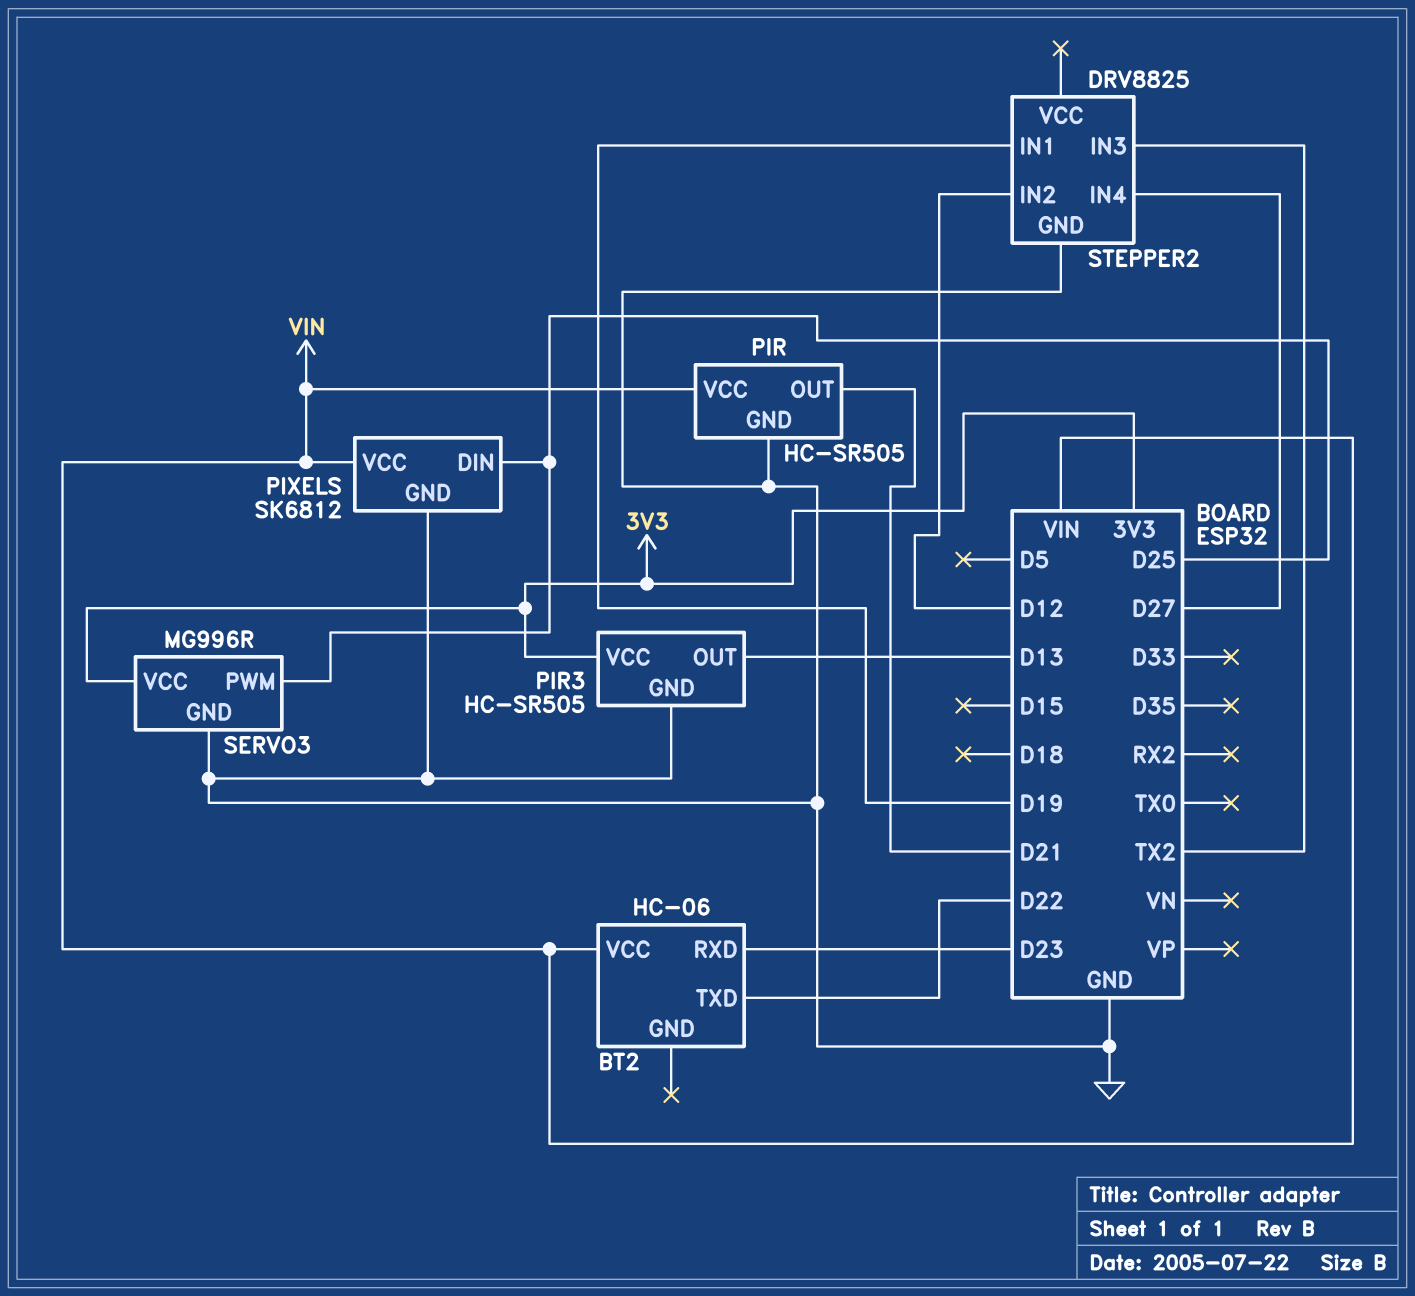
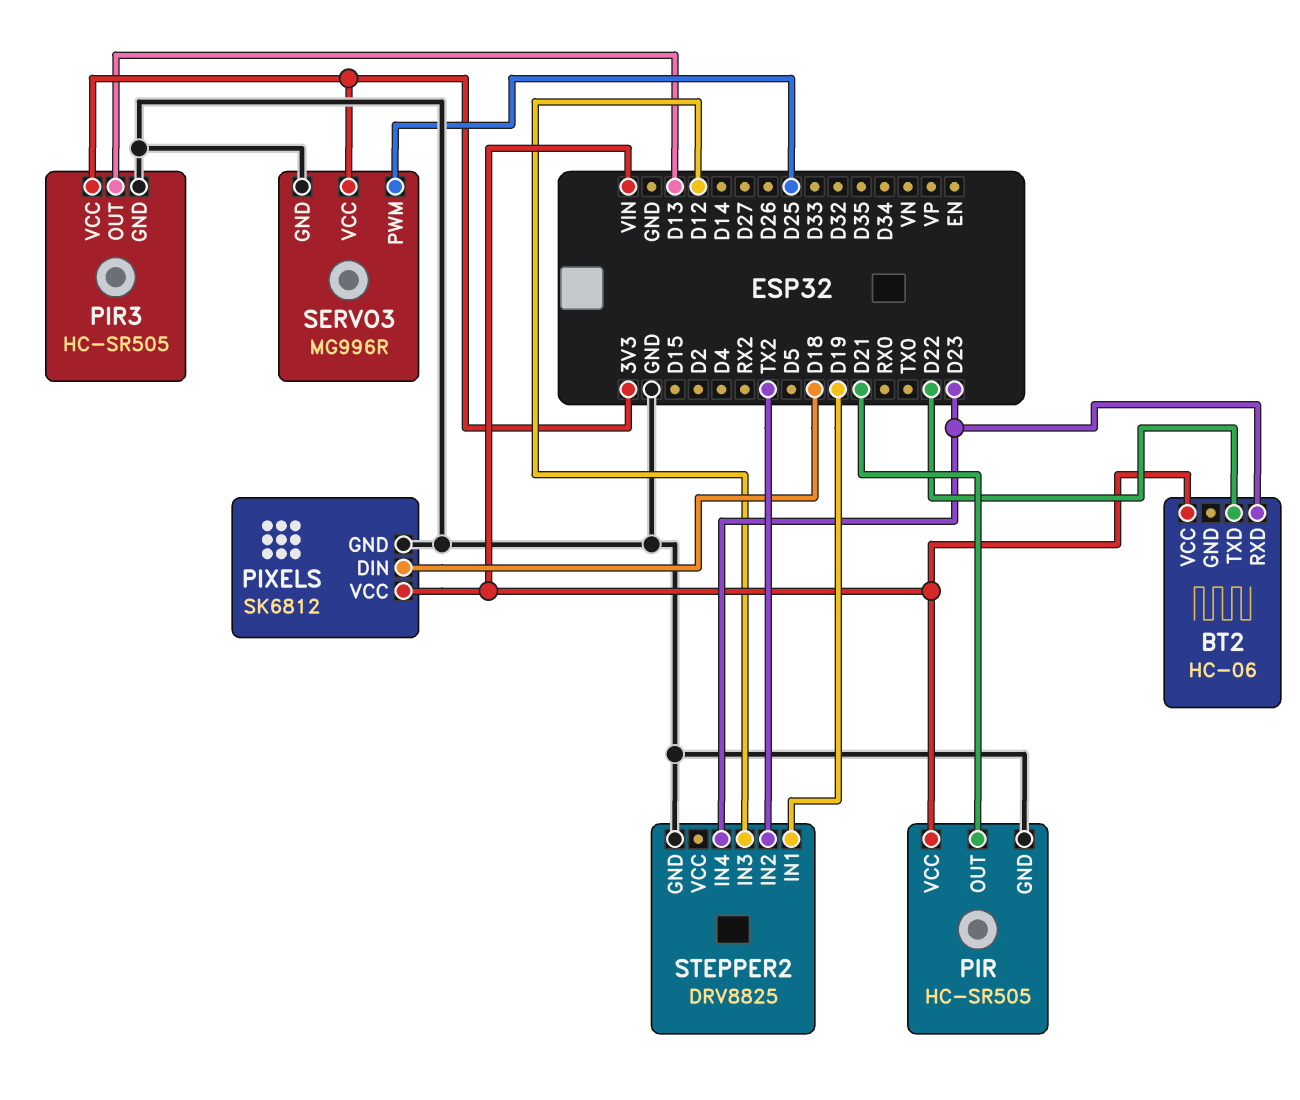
PIXELS pin DIN: D25 -> D18
STEPPER2 pin IN2: D12 -> TX2
STEPPER2 pin IN3: TX2 -> D12
STEPPER2 pin IN4: D27 -> D23

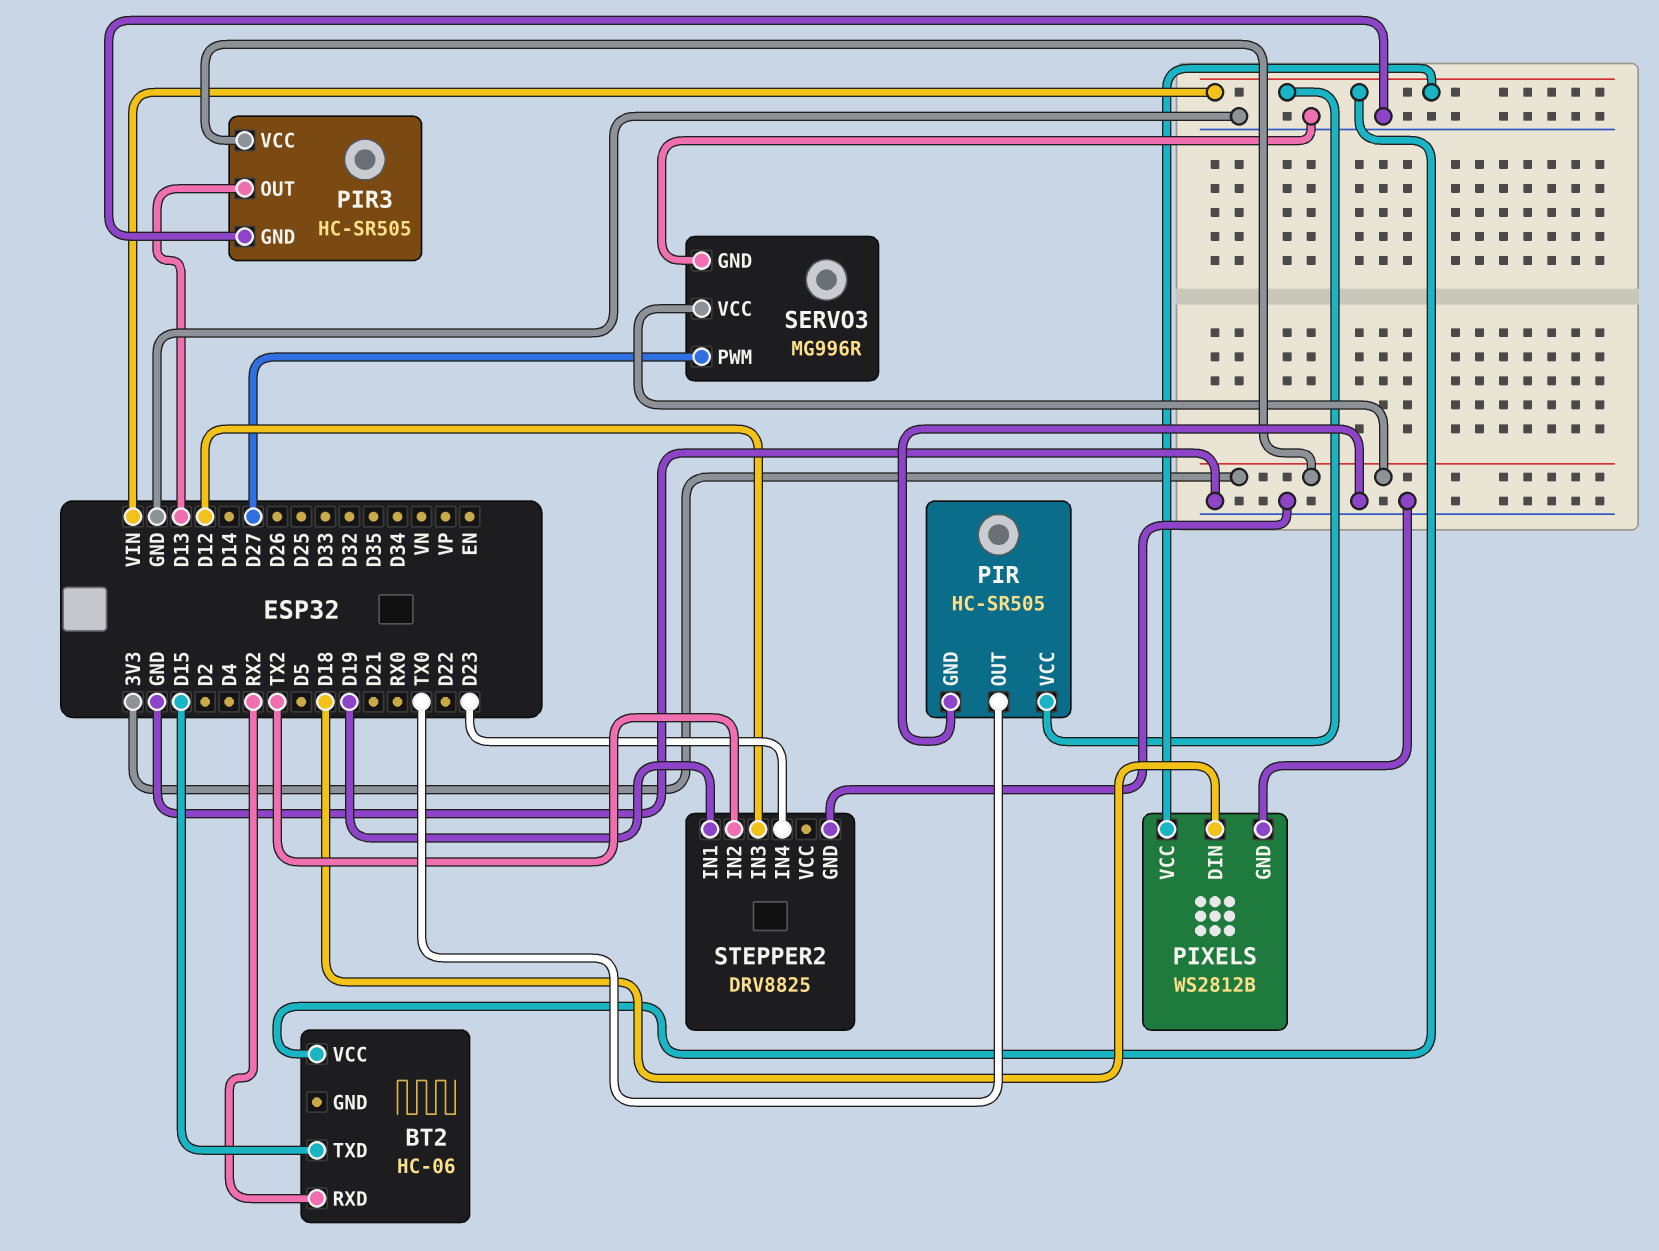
BT2 pin RXD: D23 -> RX2
BT2 pin TXD: D22 -> D15
PIR pin OUT: D21 -> TX0
PIXELS: SK6812 -> WS2812B
SERVO3 pin PWM: D25 -> D27

